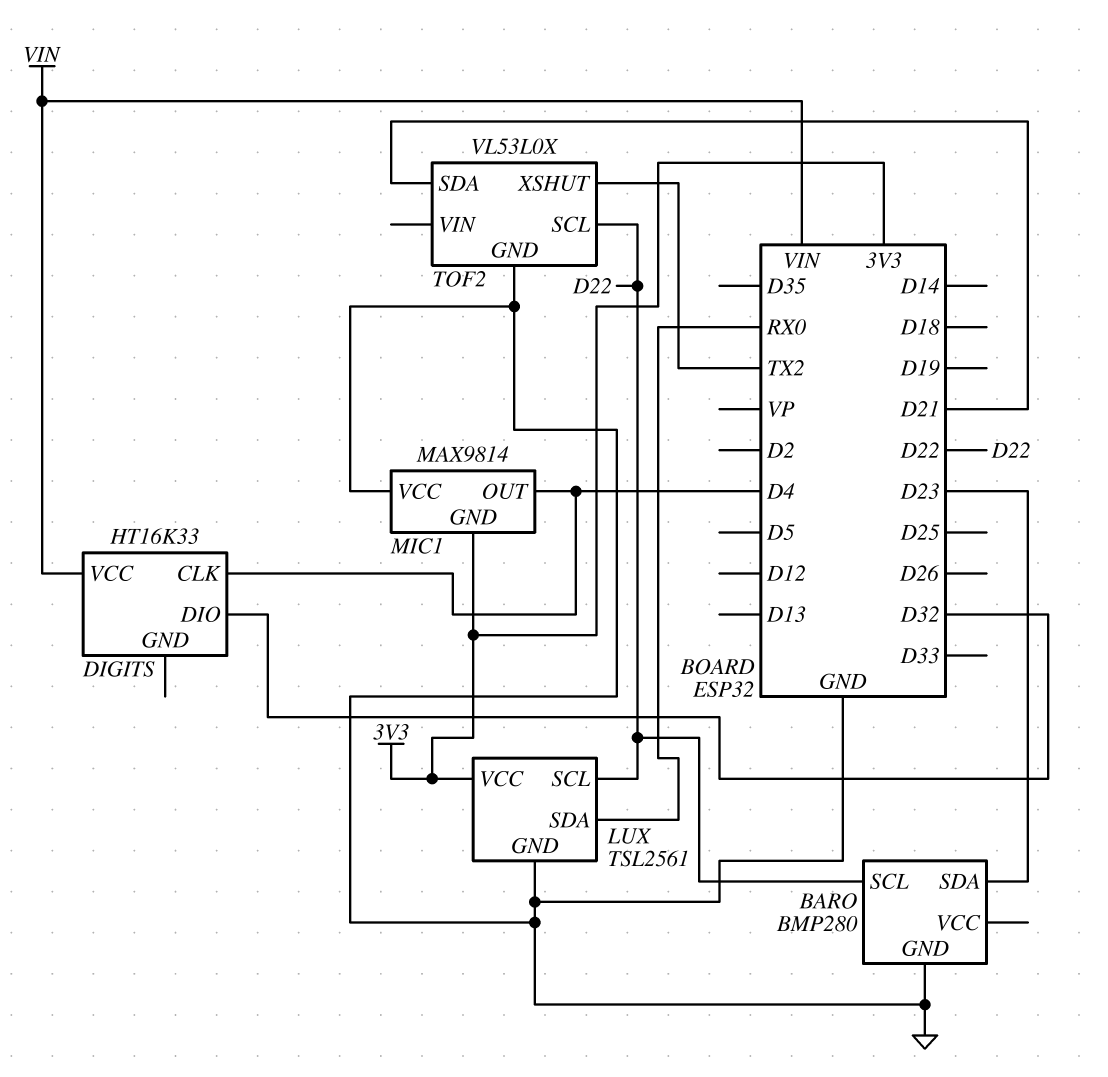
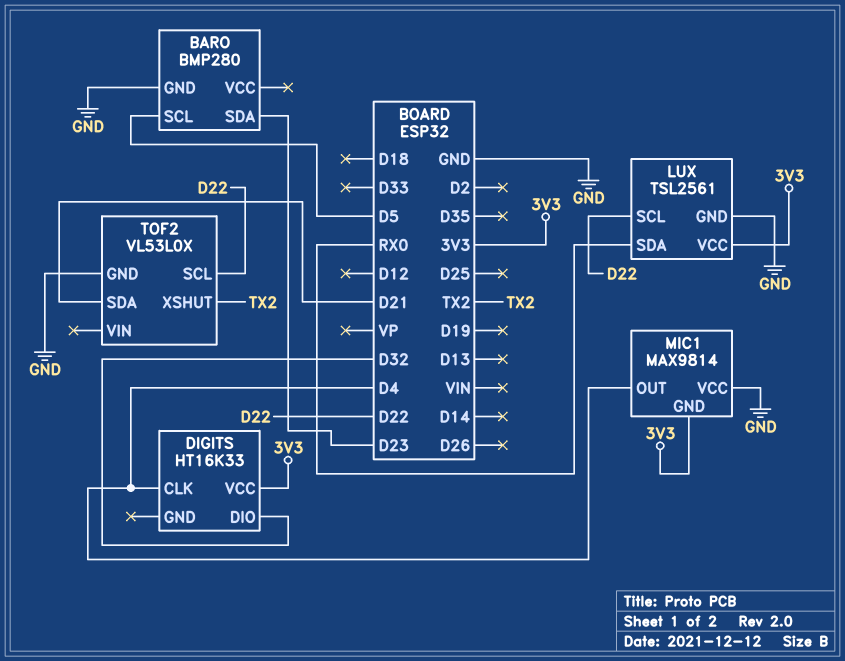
BARO pin SCL: D22 -> D5
DIGITS pin VCC: VIN -> 3V3

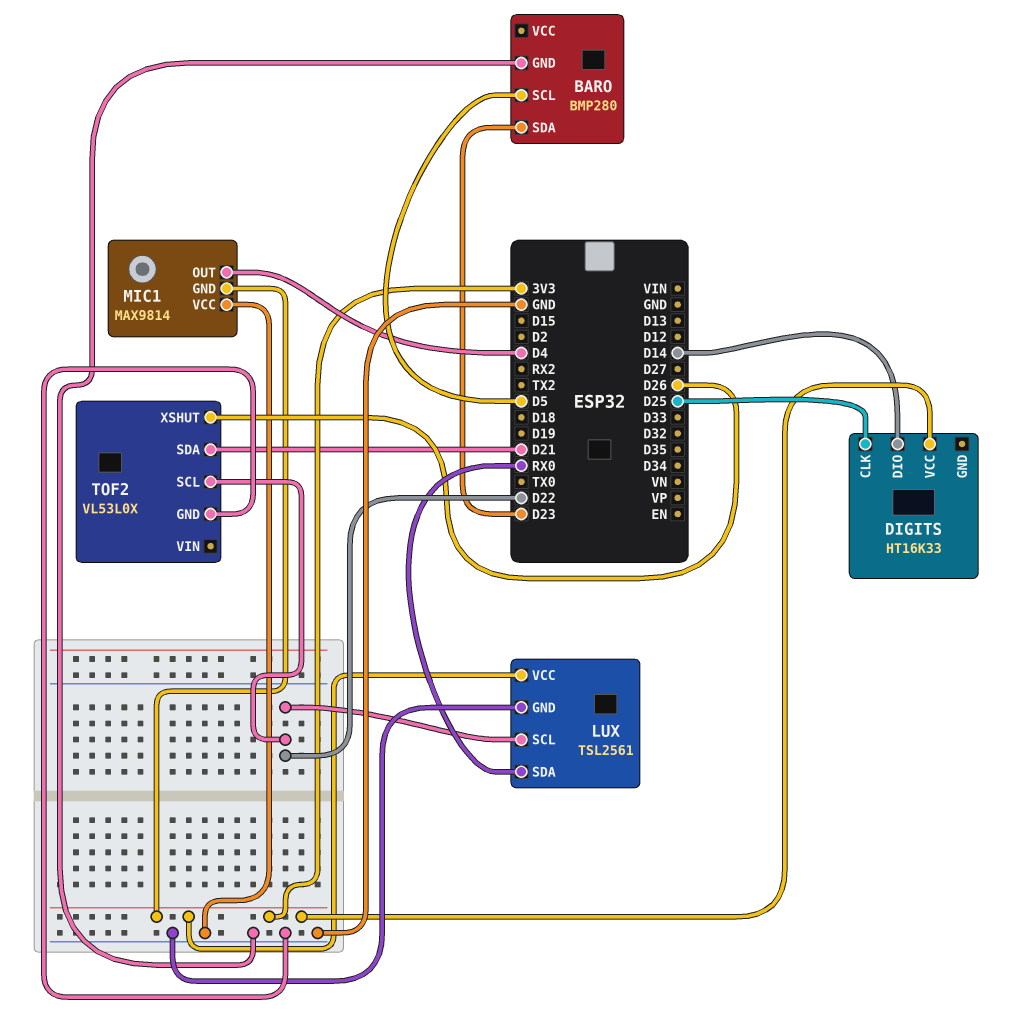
DIGITS pin CLK: D4 -> D25
DIGITS pin DIO: D32 -> D14
TOF2 pin XSHUT: TX2 -> D26

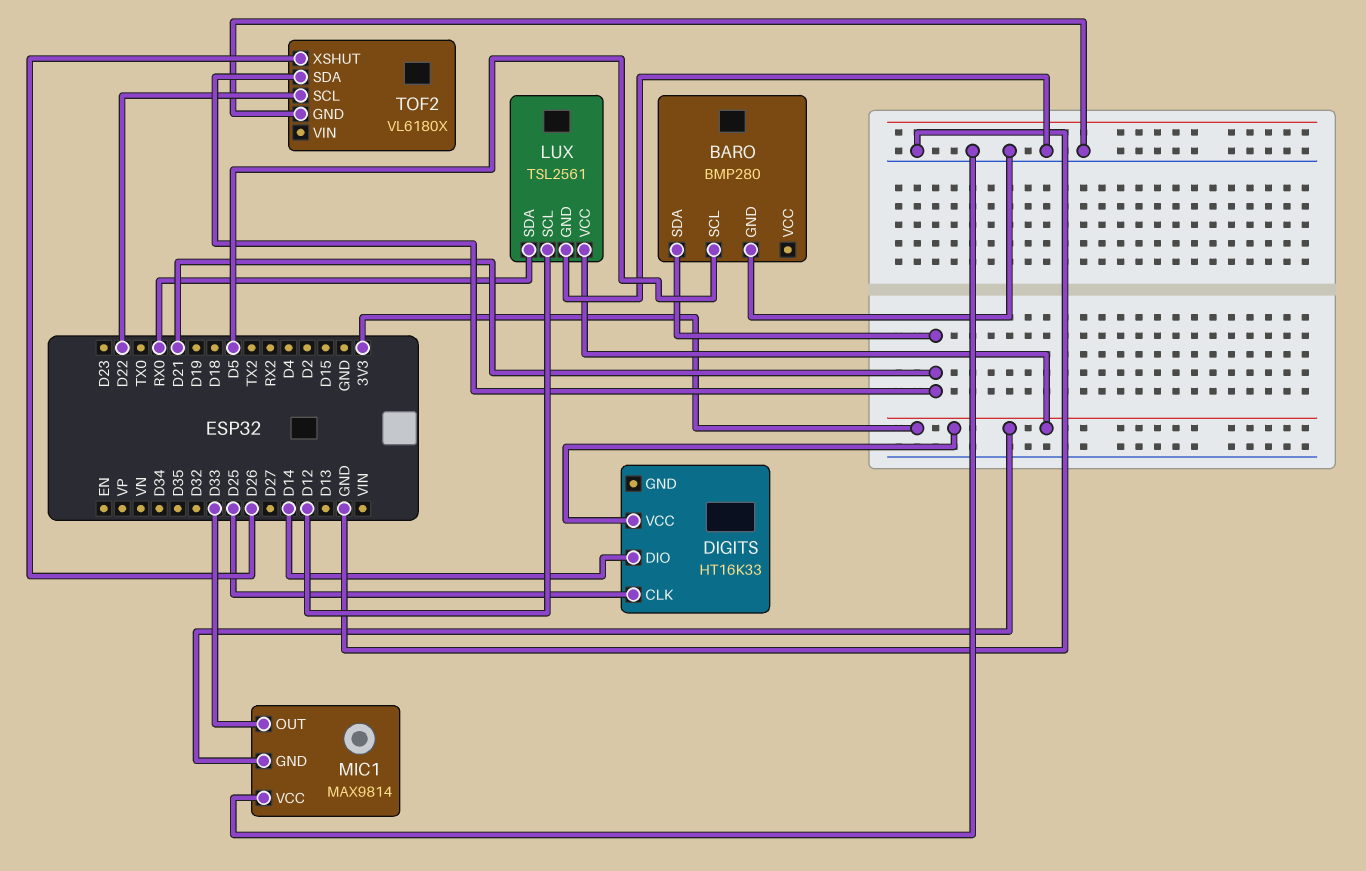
BARO pin SDA: D23 -> D21
LUX pin SCL: D22 -> D12
MIC1 pin OUT: D4 -> D33
TOF2: VL53L0X -> VL6180X

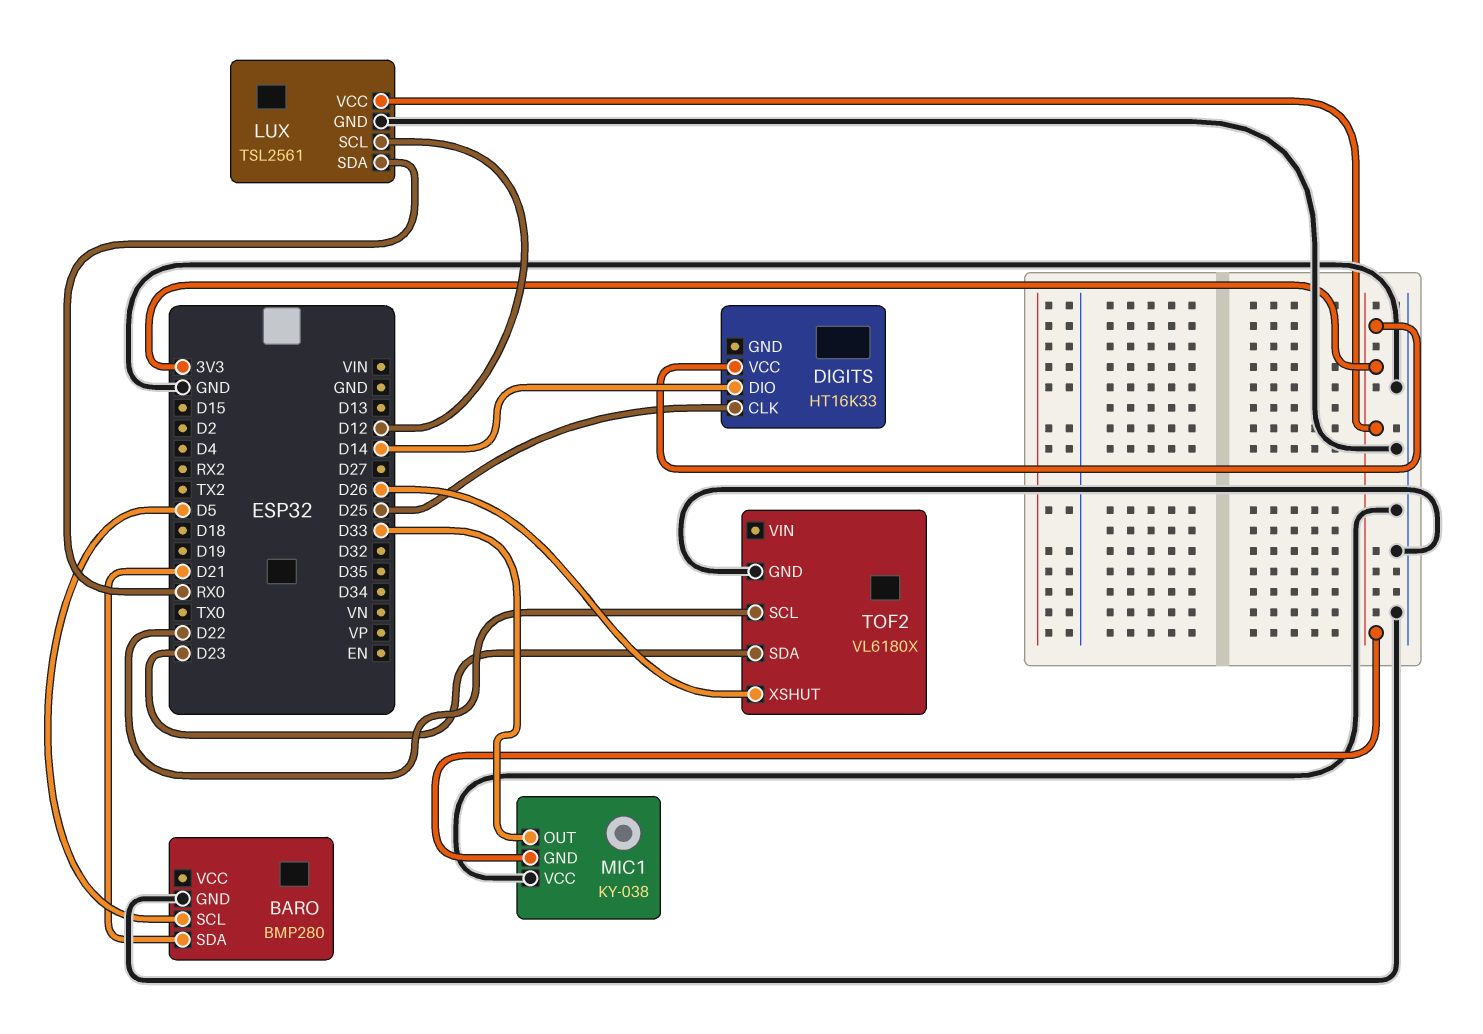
MIC1: MAX9814 -> KY-038
TOF2 pin SDA: D21 -> D23

